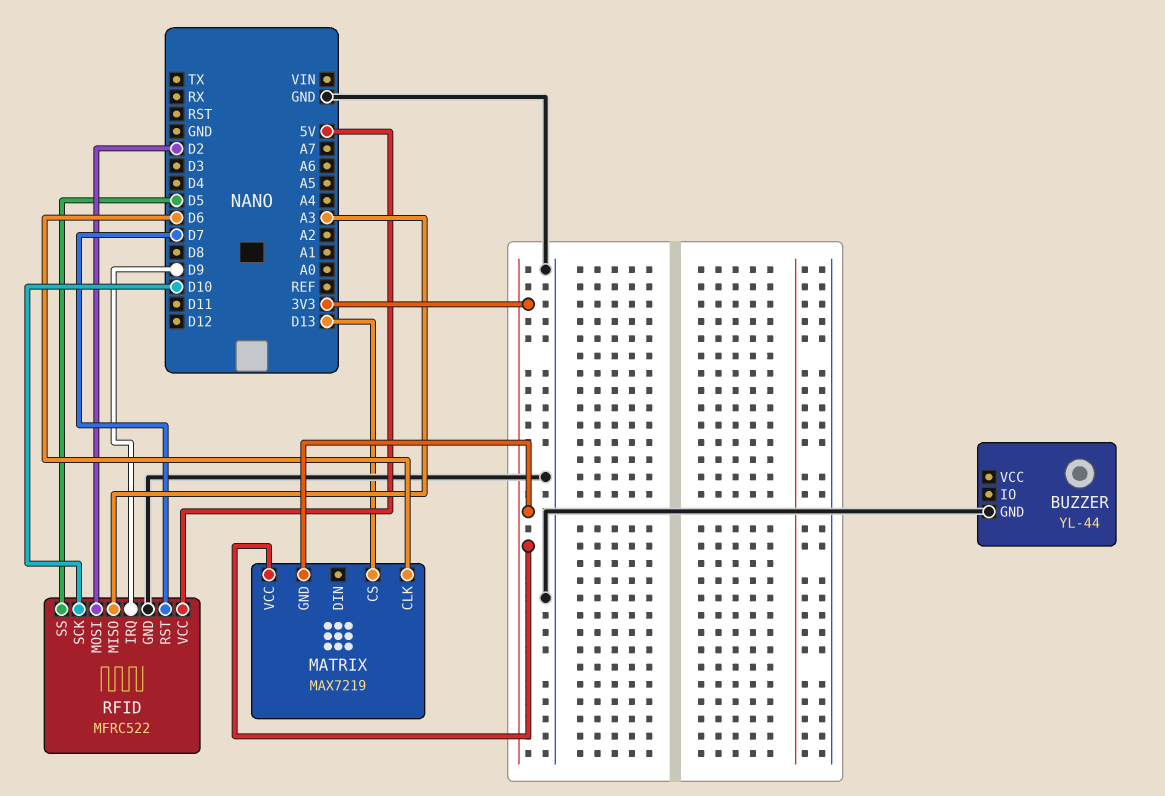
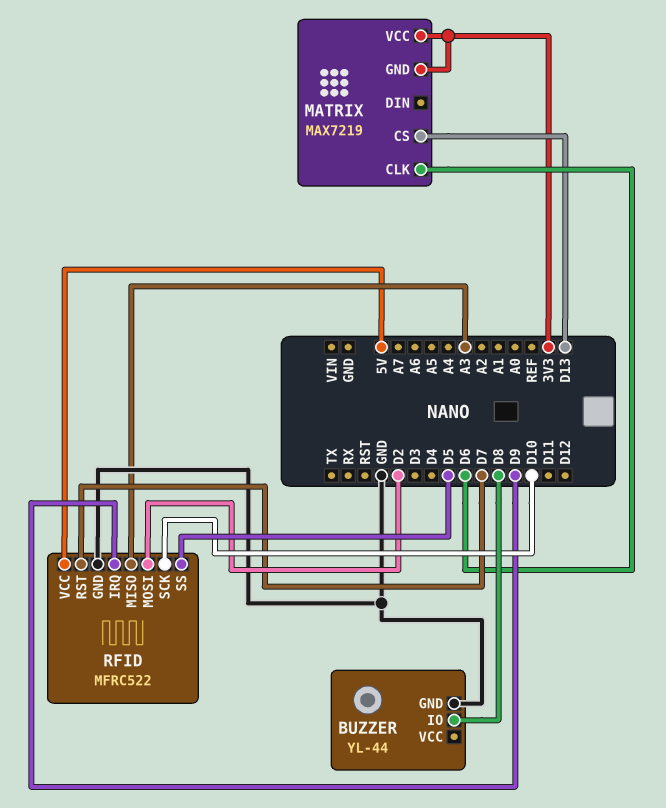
BUZZER pin IO: none -> D8

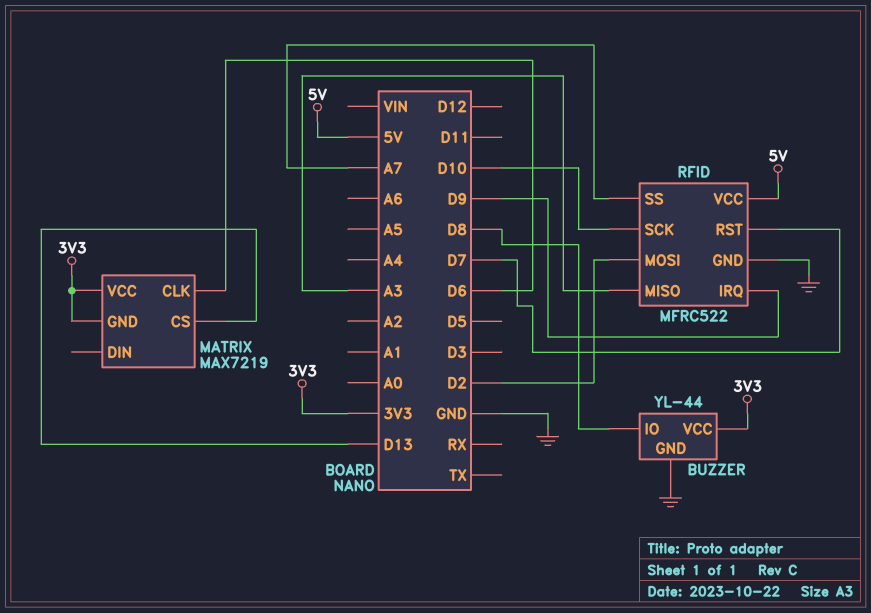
BUZZER pin VCC: none -> 3V3
RFID pin SS: D5 -> A7

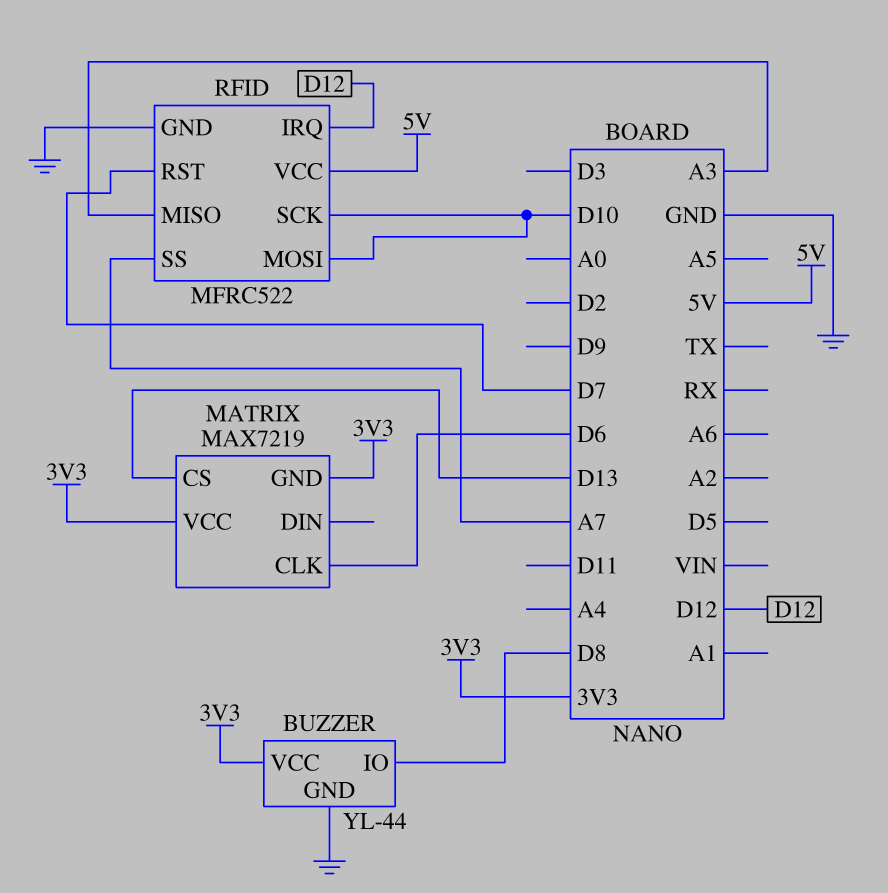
RFID pin IRQ: D9 -> D12
RFID pin MOSI: D2 -> D10

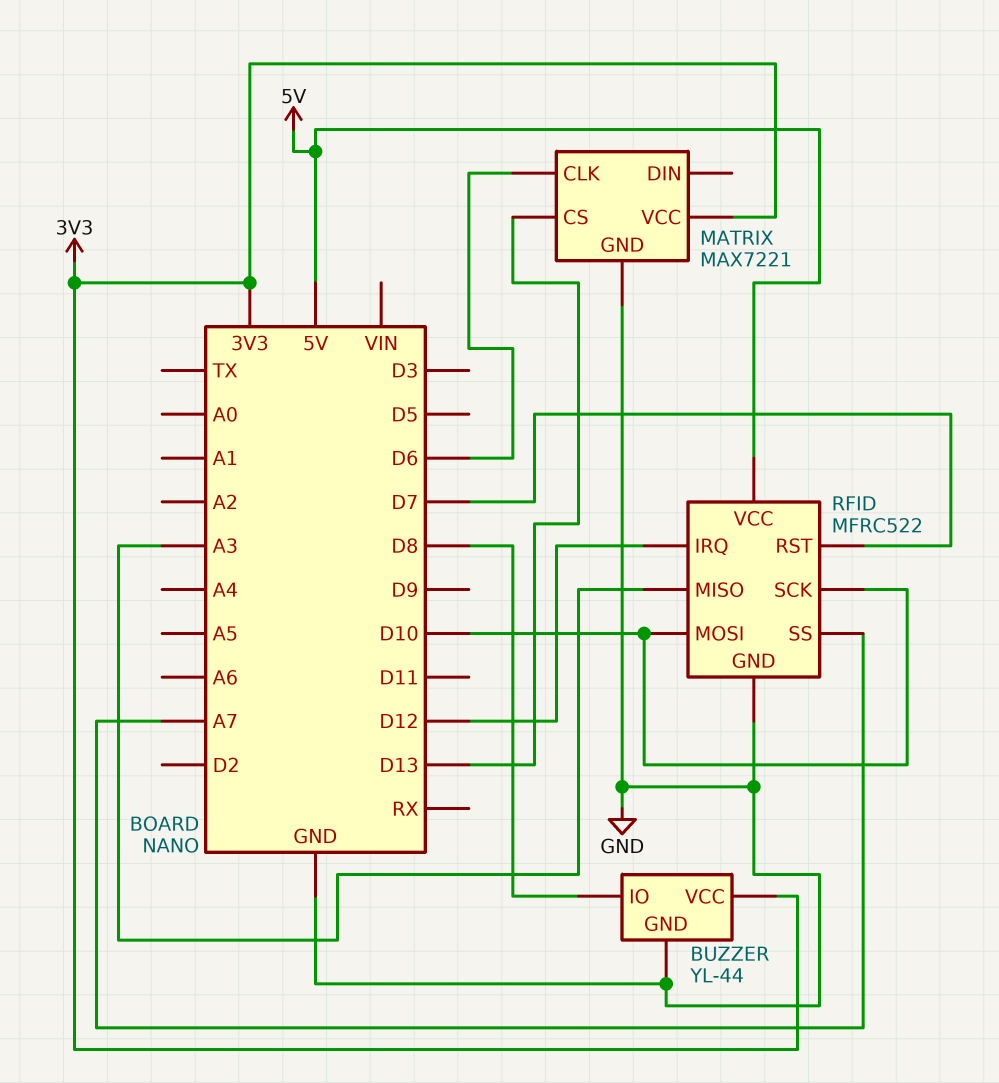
MATRIX: MAX7219 -> MAX7221
MATRIX pin GND: 3V3 -> GND

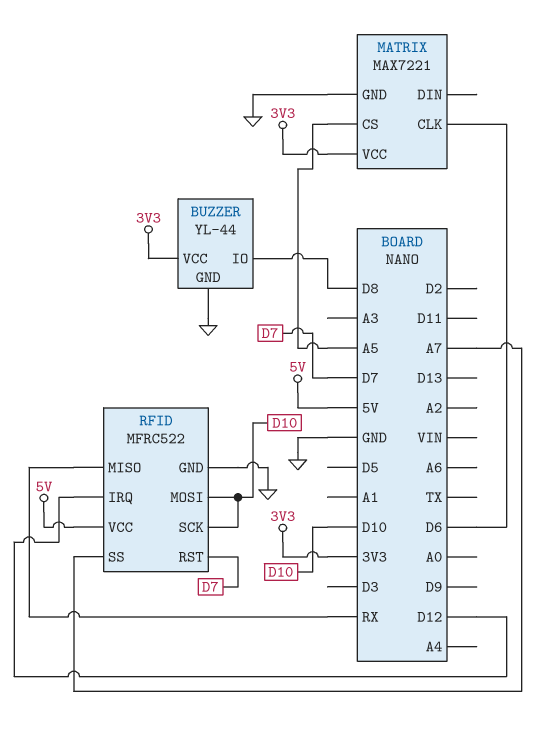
MATRIX pin CS: D13 -> A5
RFID pin MISO: A3 -> RX

